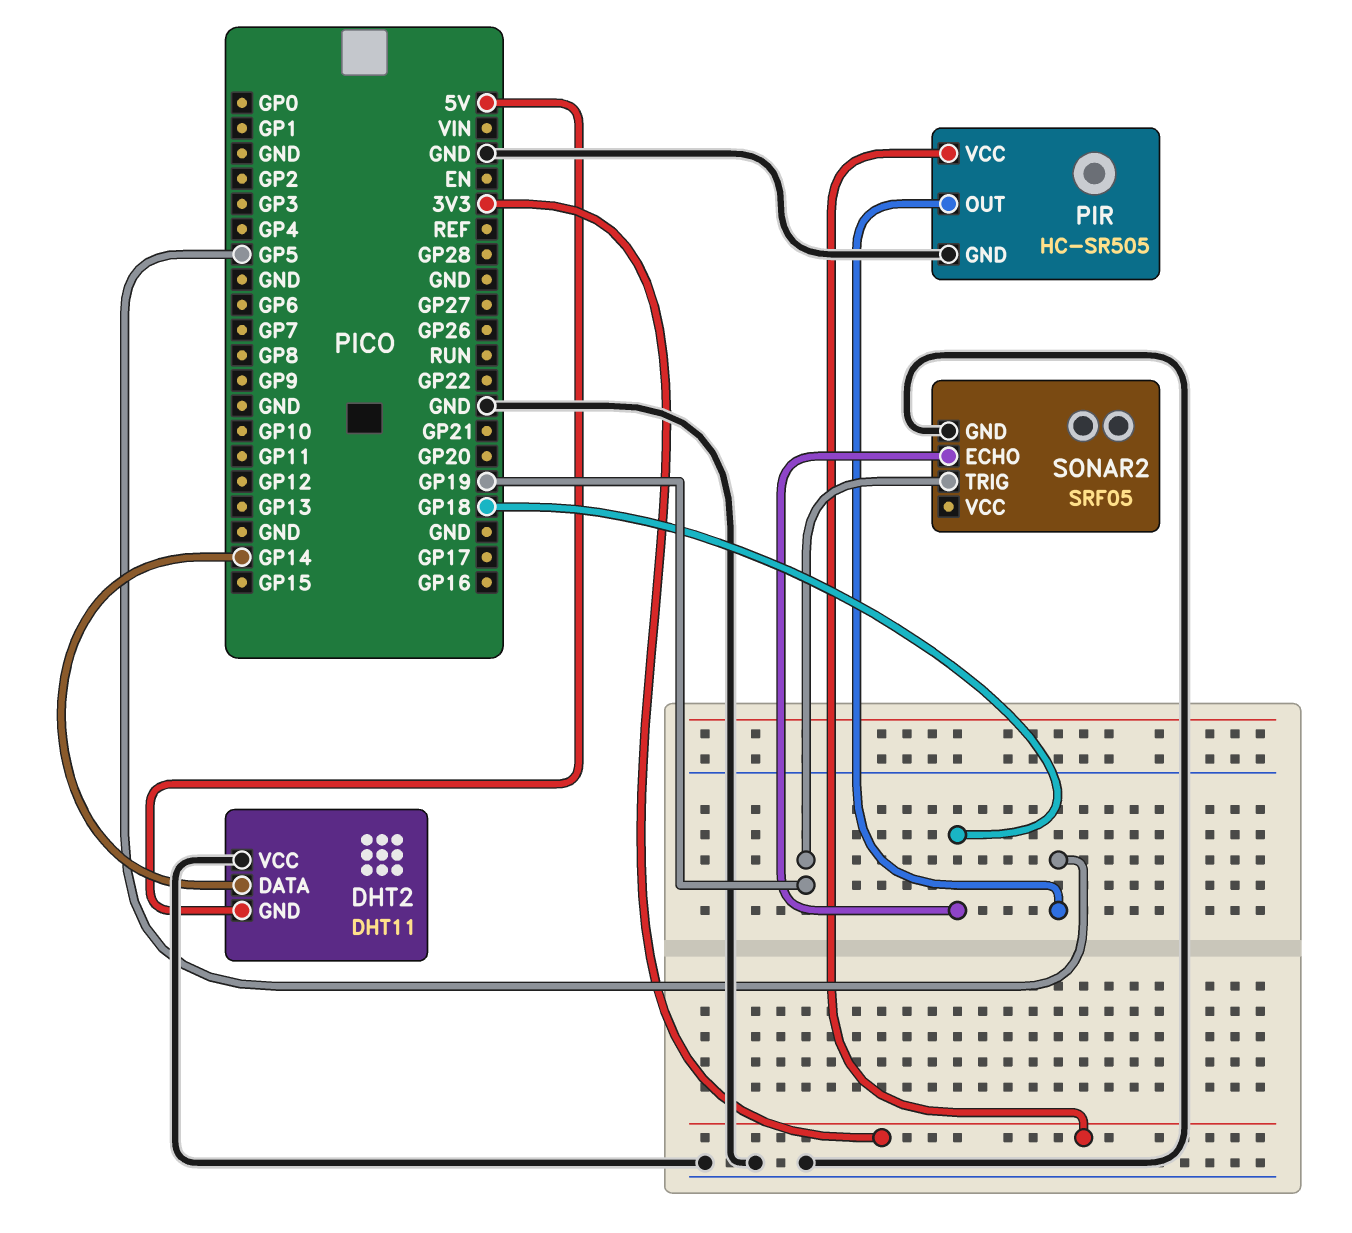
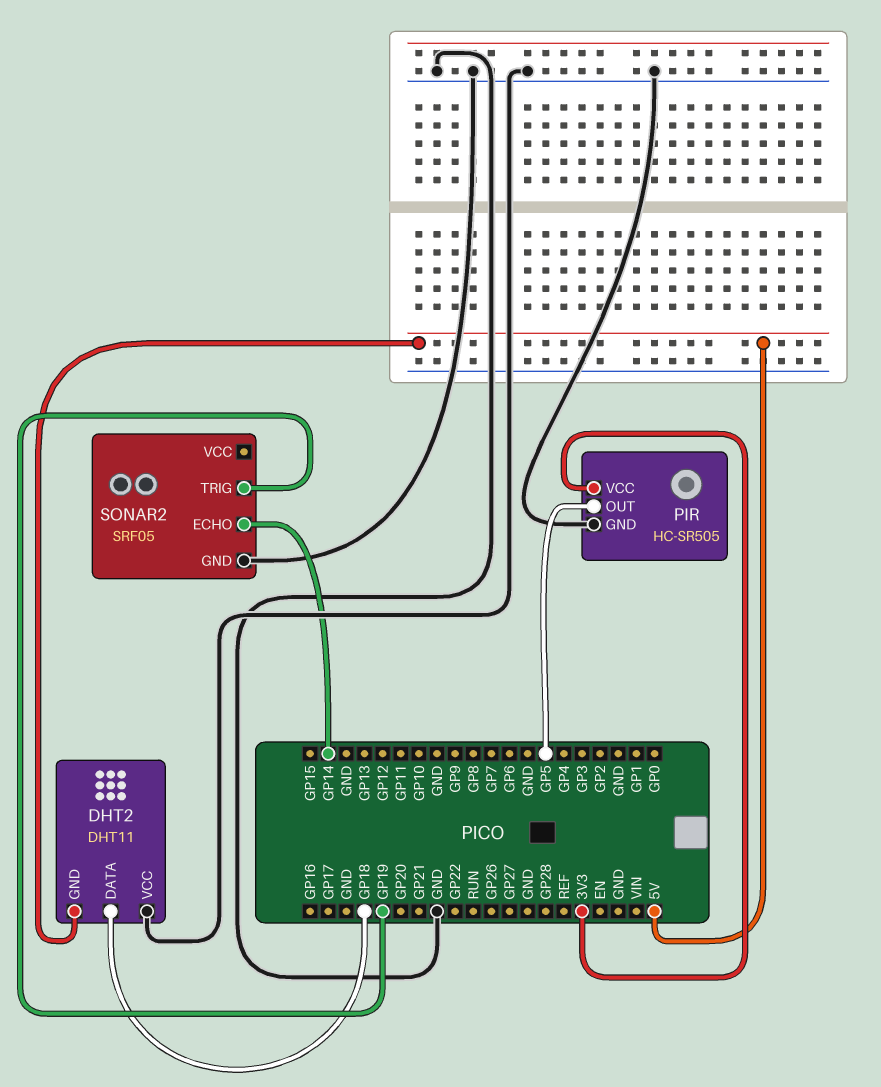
DHT2 pin DATA: GP14 -> GP18
SONAR2 pin ECHO: GP18 -> GP14

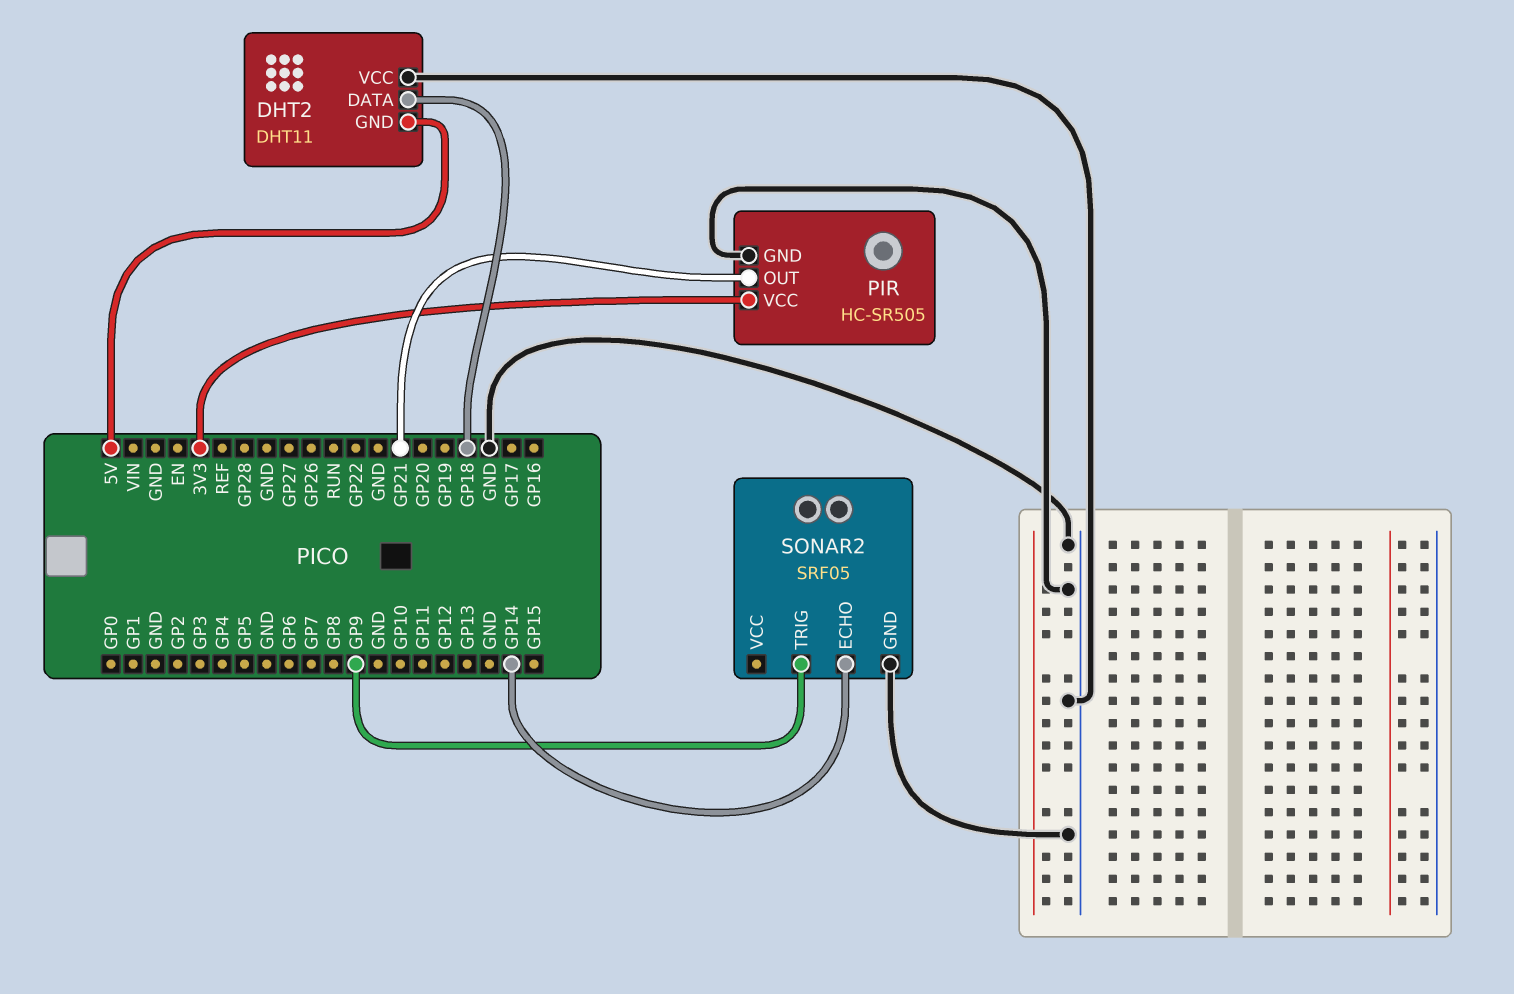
PIR pin OUT: GP5 -> GP21
SONAR2 pin TRIG: GP19 -> GP9

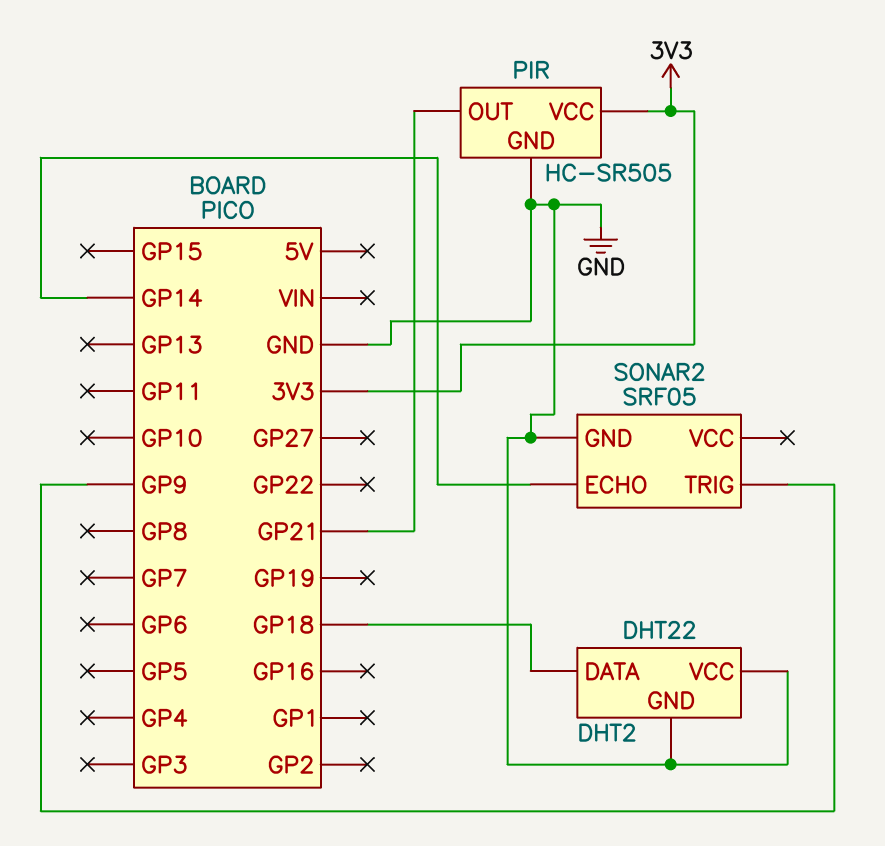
DHT2: DHT11 -> DHT22
DHT2 pin GND: 5V -> GND

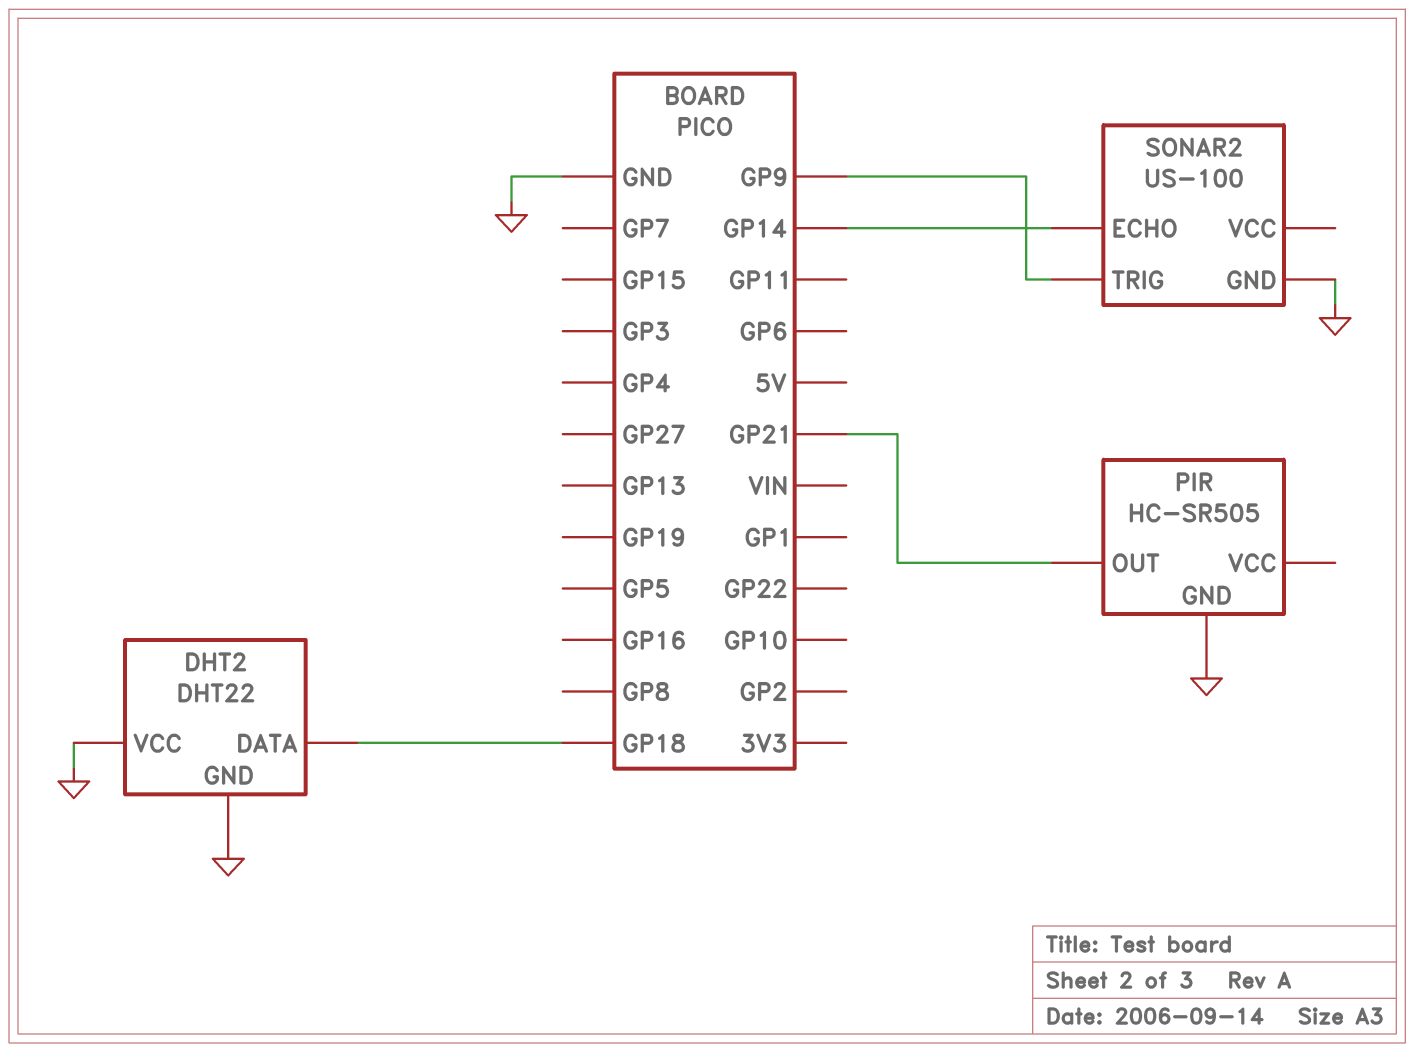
PIR pin VCC: 3V3 -> none
SONAR2: SRF05 -> US-100

